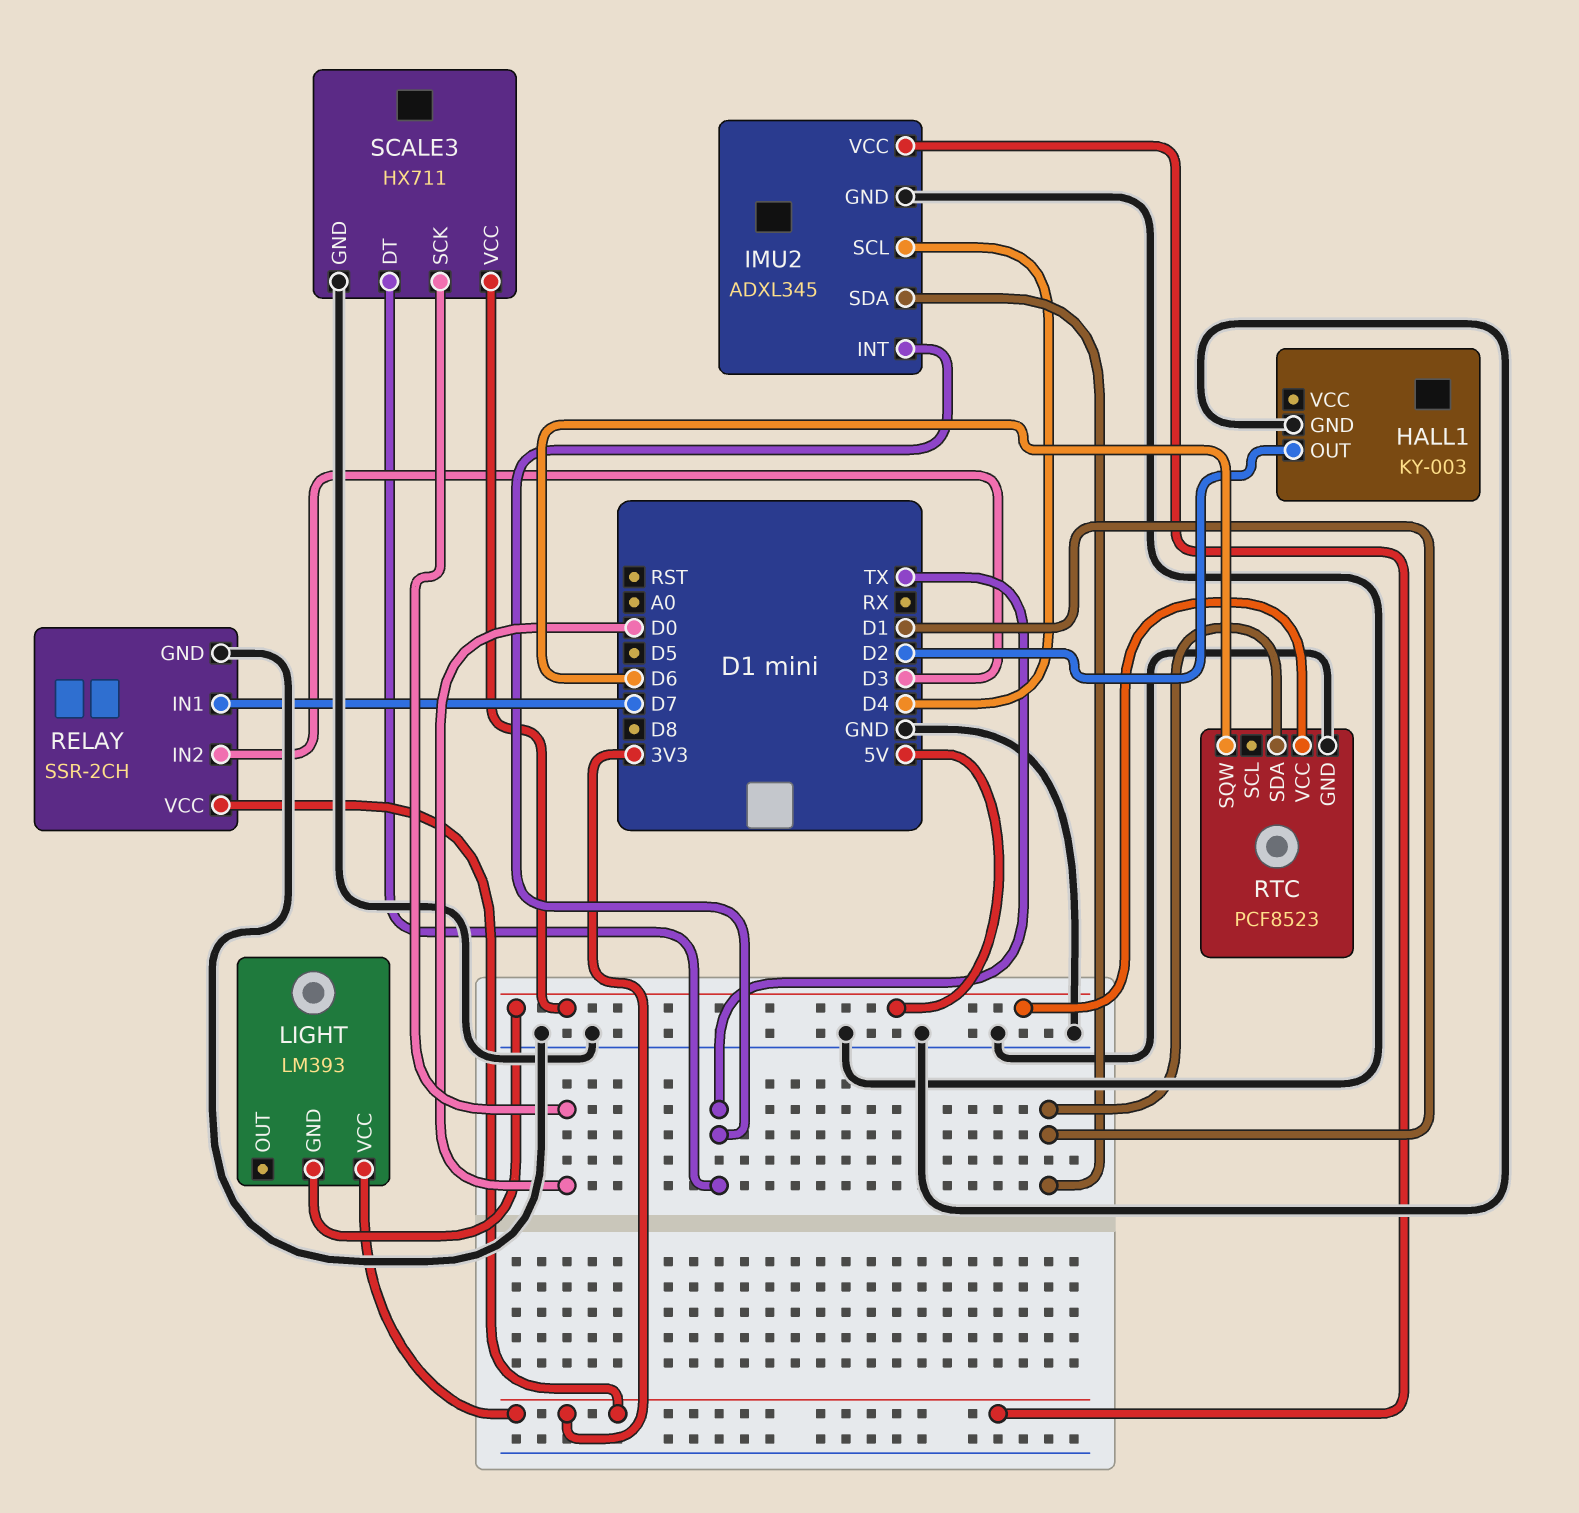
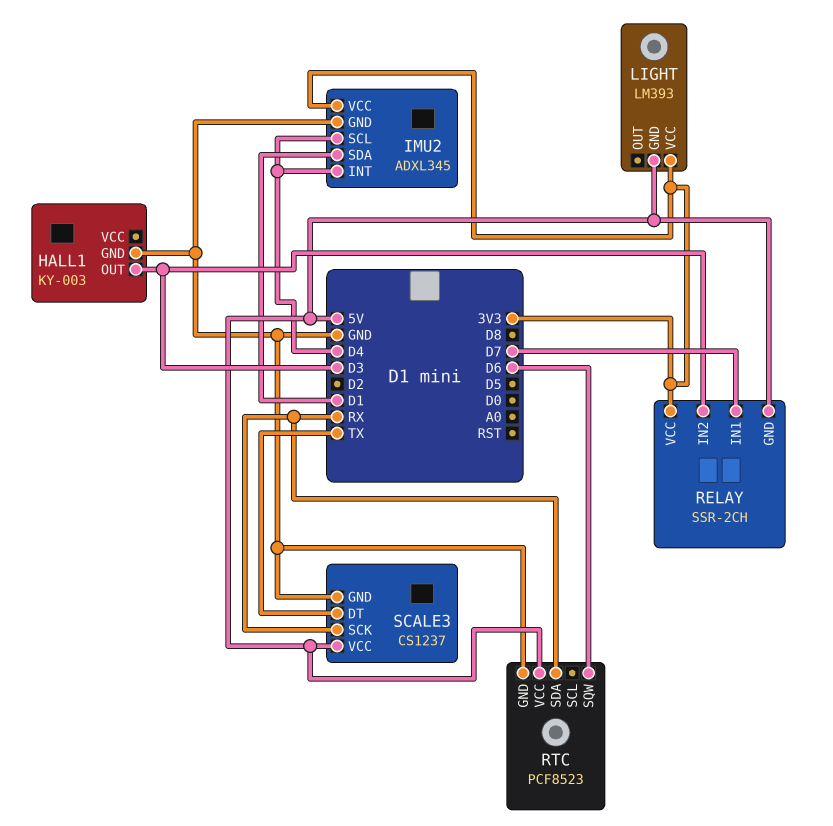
HALL1 pin OUT: D2 -> D3
IMU2 pin INT: TX -> D4
RELAY pin GND: GND -> 5V
RTC pin SDA: D1 -> RX
SCALE3: HX711 -> CS1237
SCALE3 pin SCK: D0 -> RX

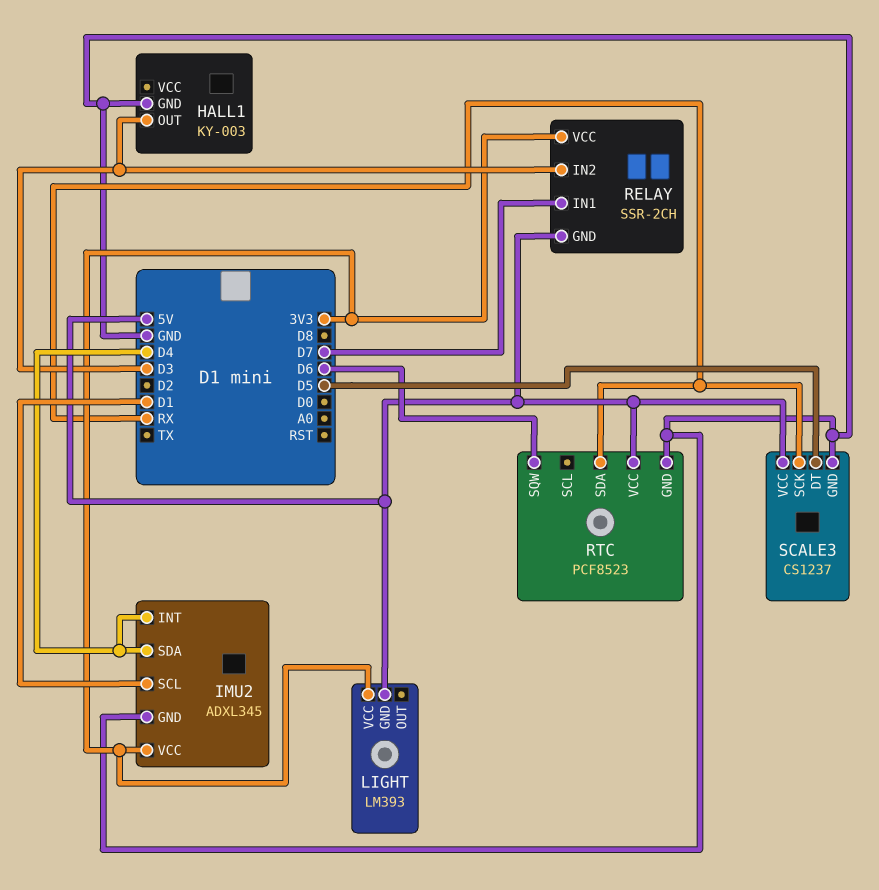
IMU2 pin SCL: D4 -> D1
IMU2 pin SDA: D1 -> D4
SCALE3 pin DT: TX -> D5

